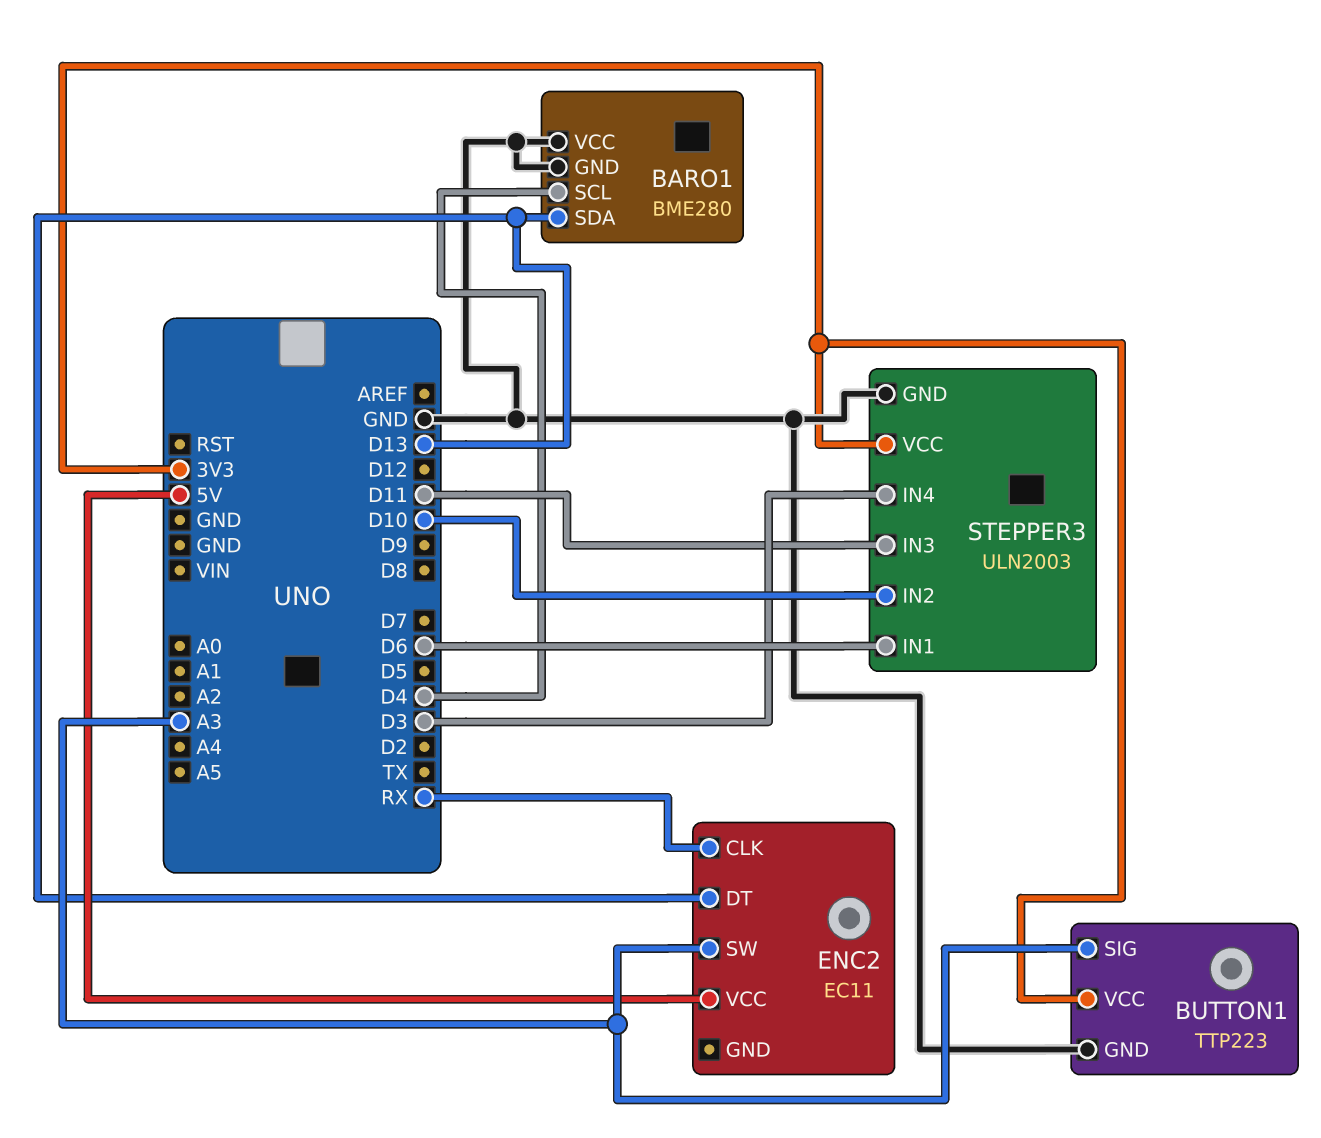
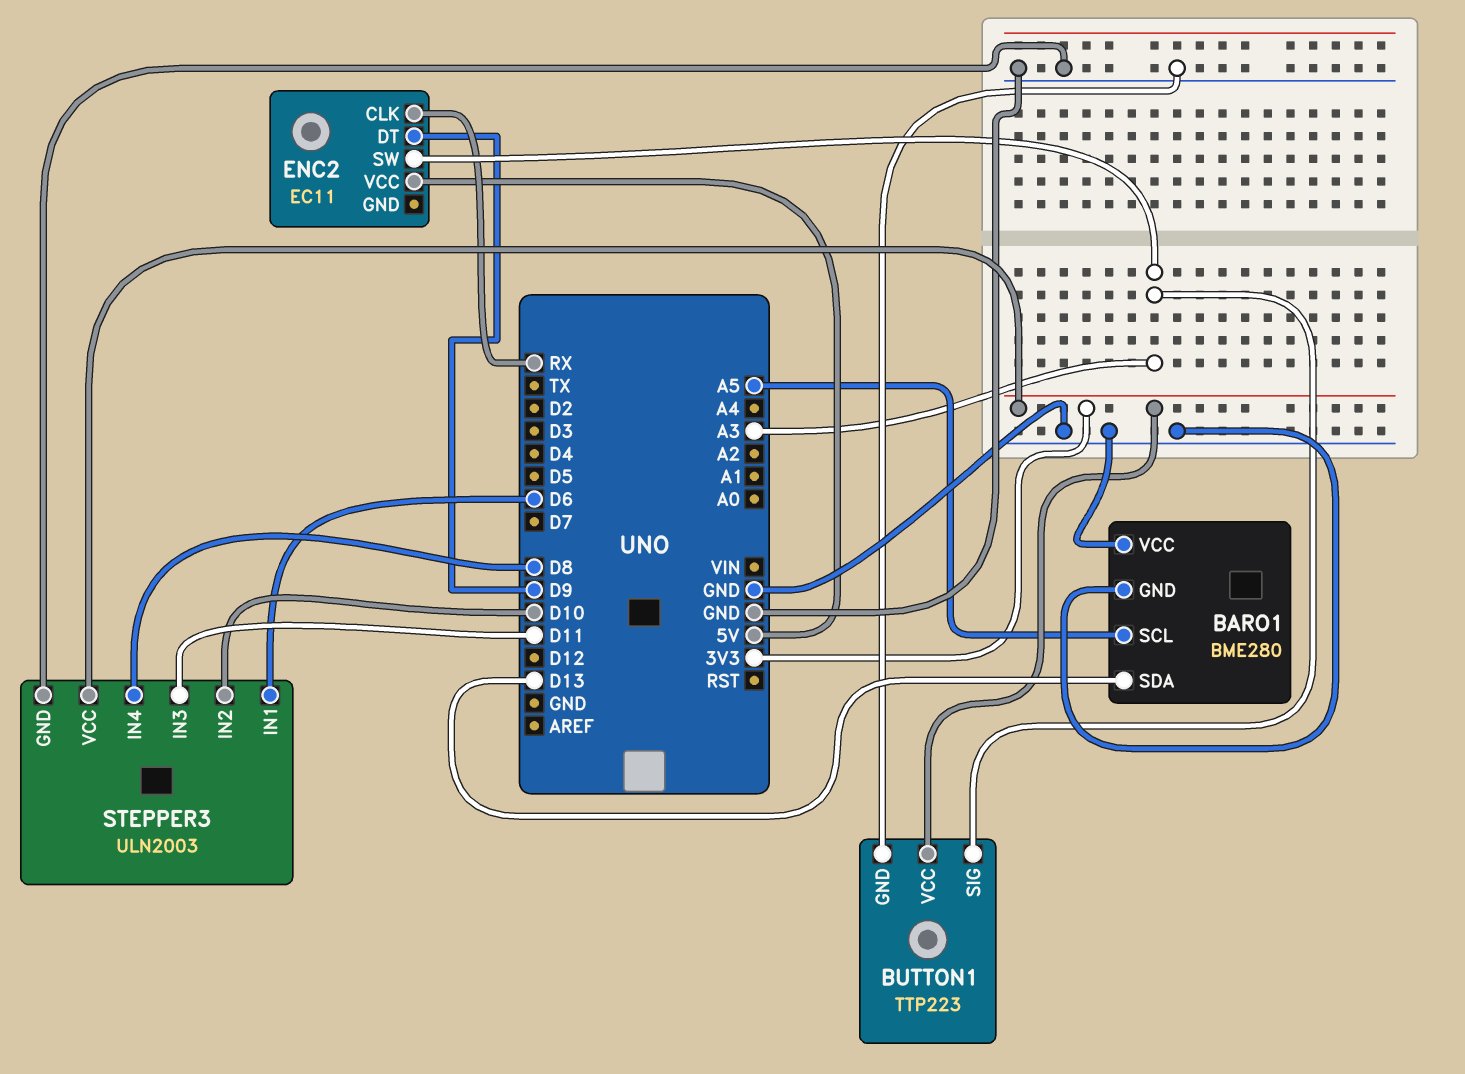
BARO1 pin SCL: D4 -> A5
ENC2 pin DT: D13 -> D9
STEPPER3 pin IN4: D3 -> D8

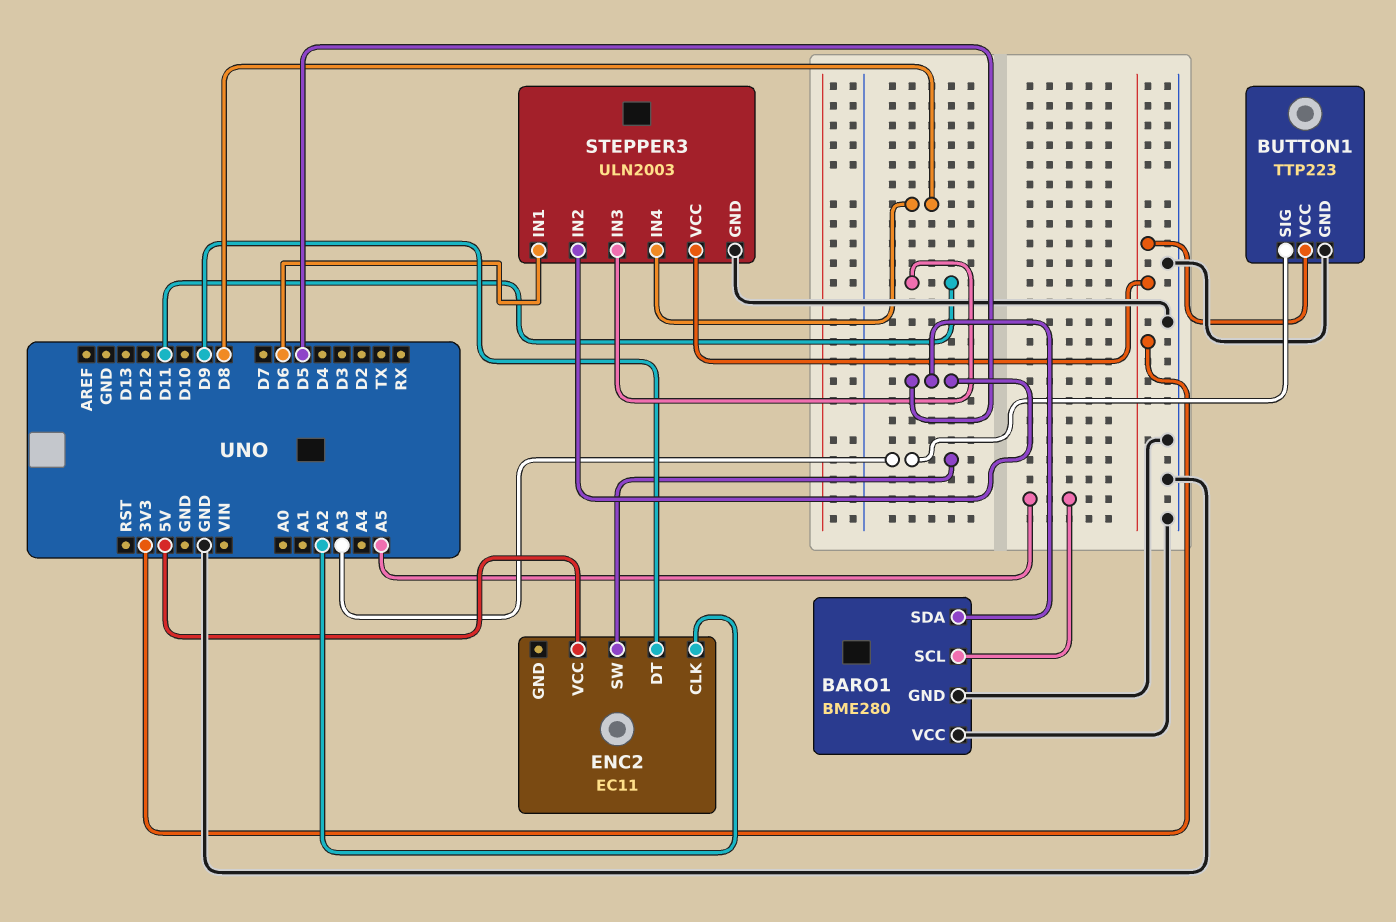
BARO1 pin SDA: D13 -> D5
ENC2 pin CLK: RX -> A2
STEPPER3 pin IN2: D10 -> D5

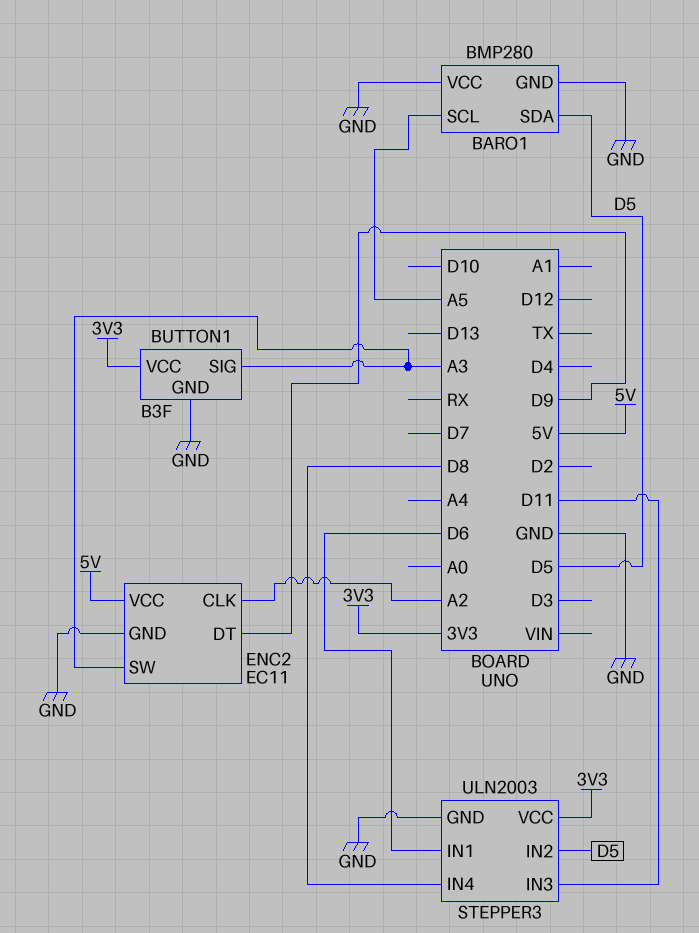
BARO1: BME280 -> BMP280
BUTTON1: TTP223 -> B3F
ENC2 pin GND: none -> GND

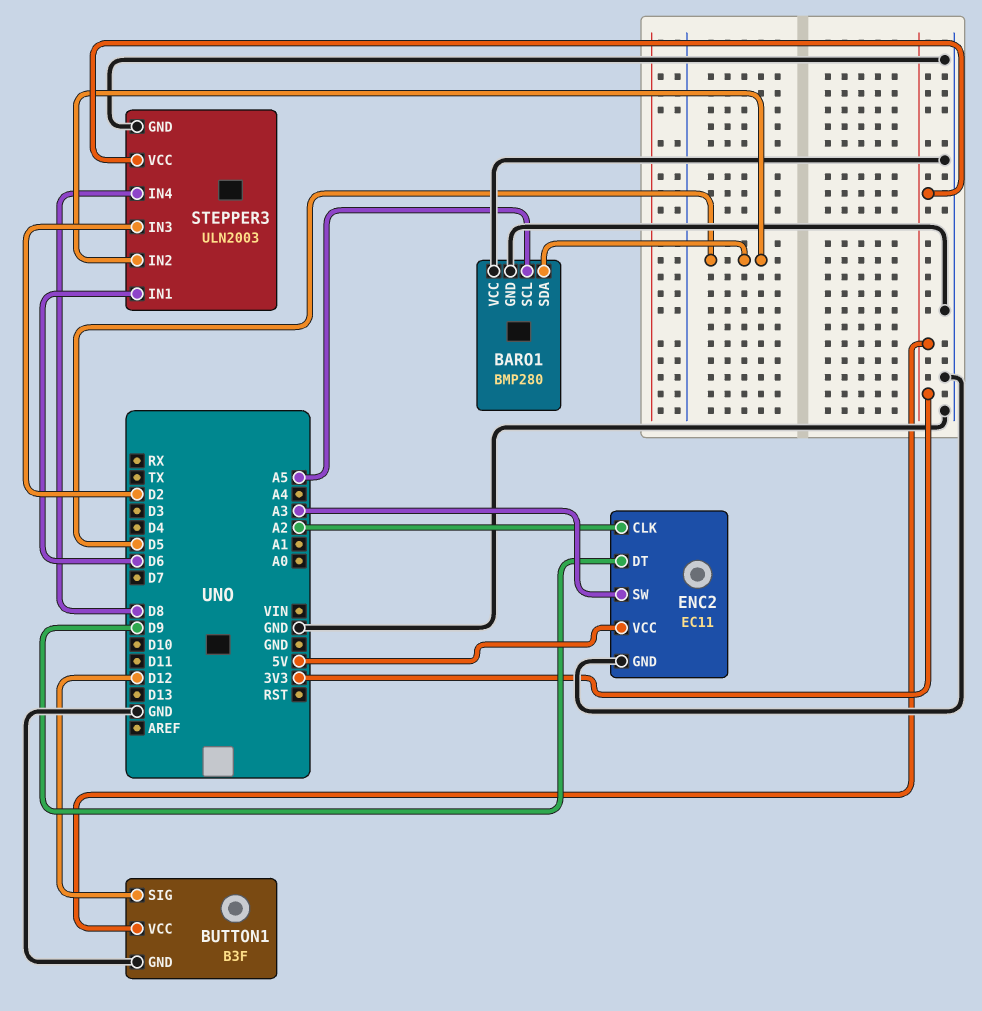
BUTTON1 pin SIG: A3 -> D12
STEPPER3 pin IN3: D11 -> D2

